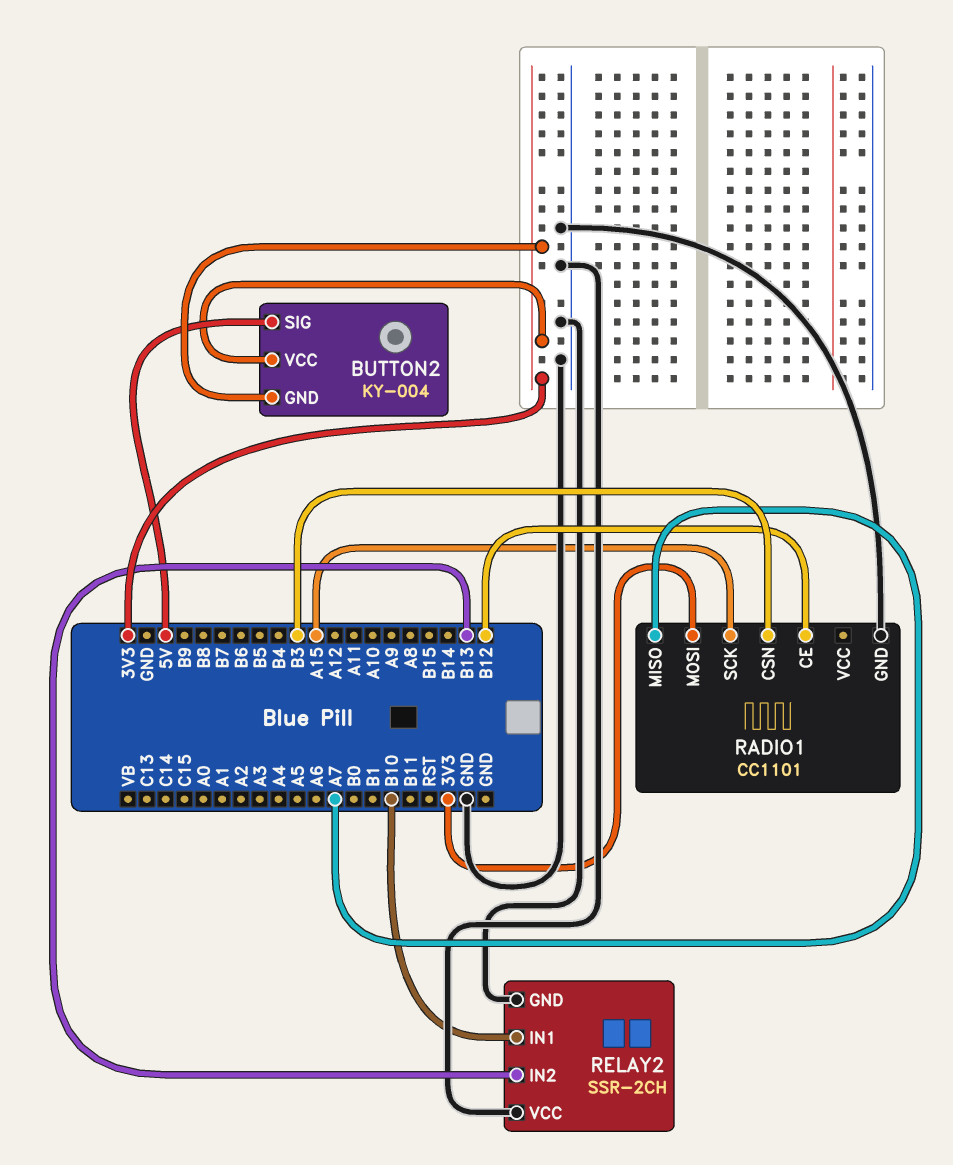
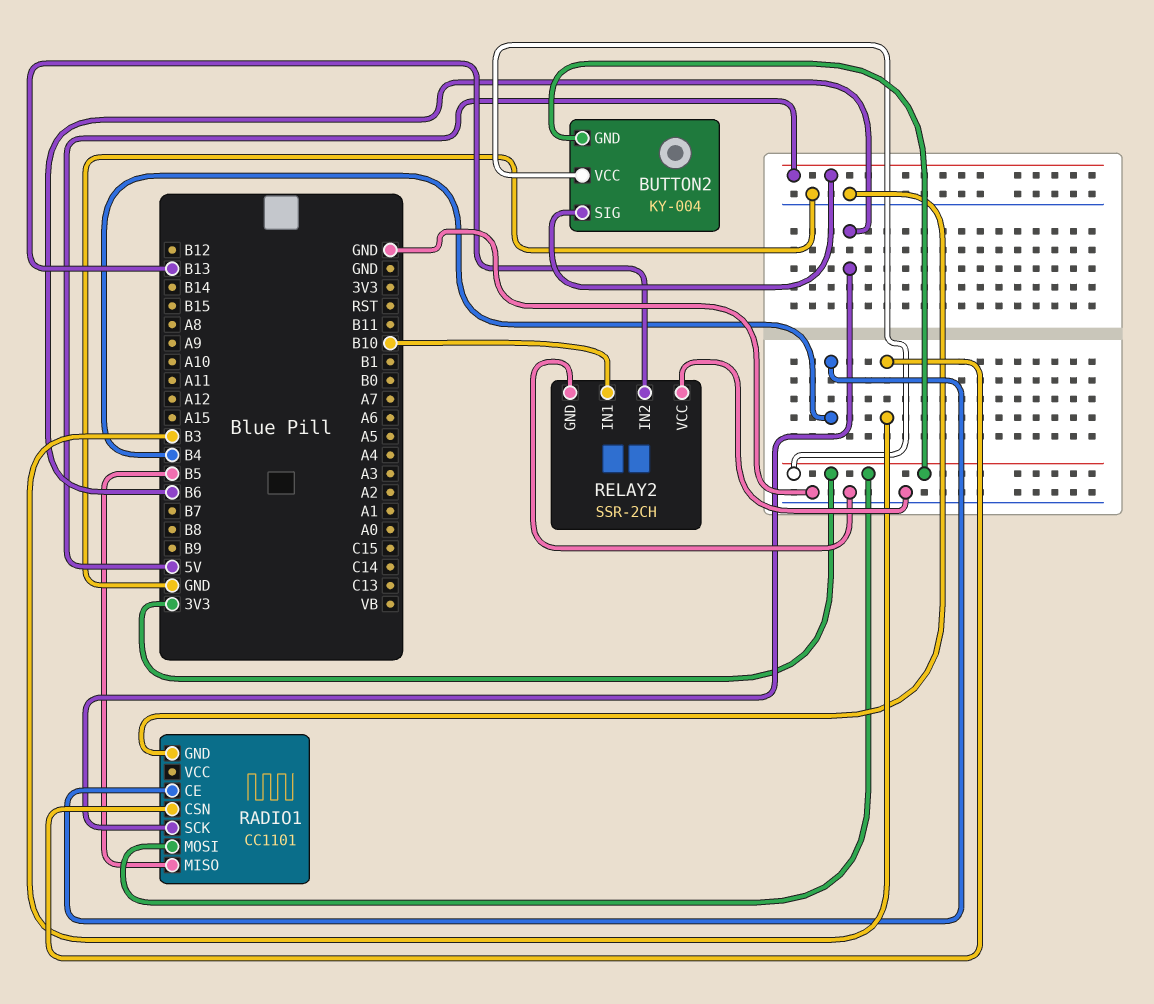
RADIO1 pin CE: B12 -> B4
RADIO1 pin MISO: A7 -> B5
RADIO1 pin SCK: A15 -> B6

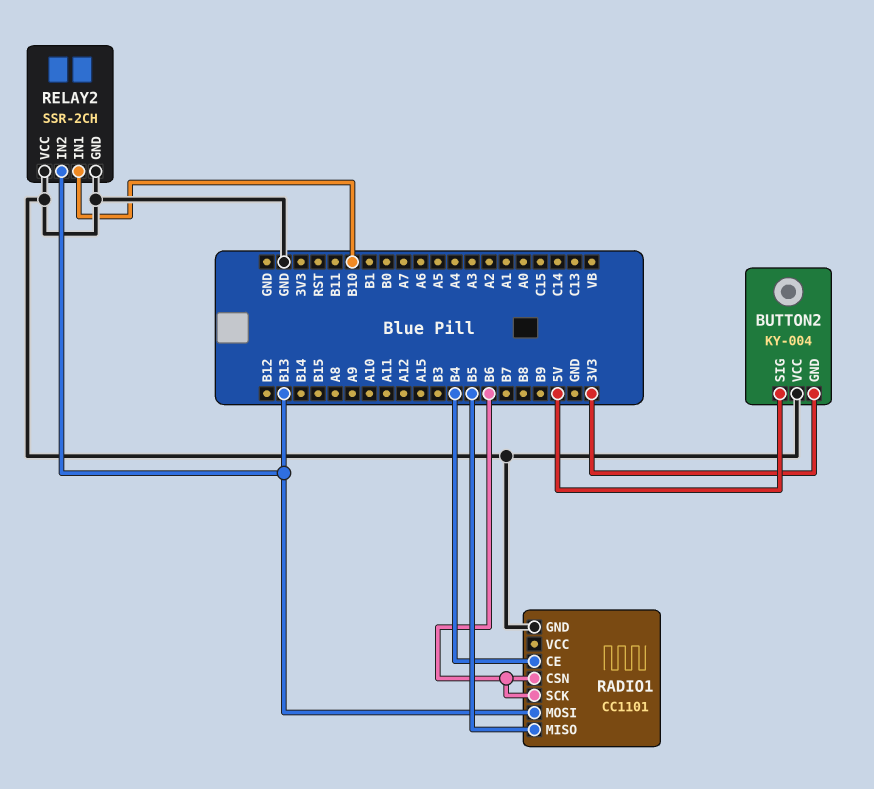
BUTTON2 pin VCC: 3V3 -> GND
RADIO1 pin CSN: B3 -> B6
RADIO1 pin MOSI: 3V3 -> B13

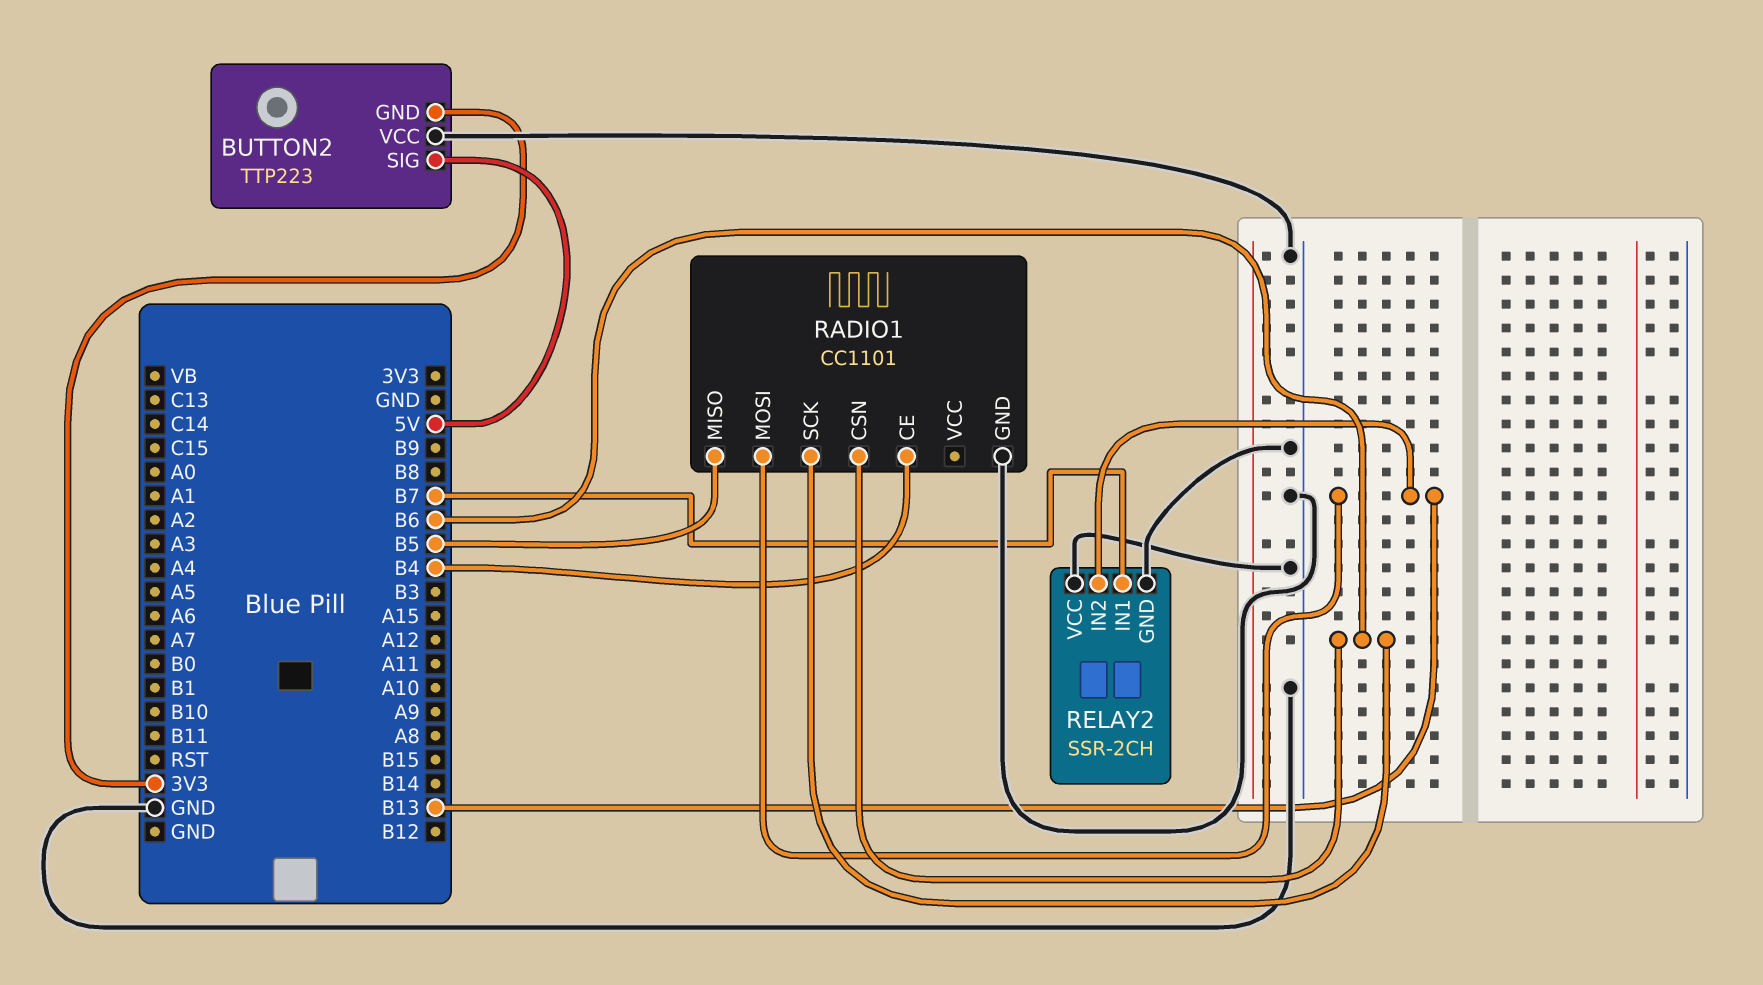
BUTTON2: KY-004 -> TTP223
RELAY2 pin IN1: B10 -> B7

